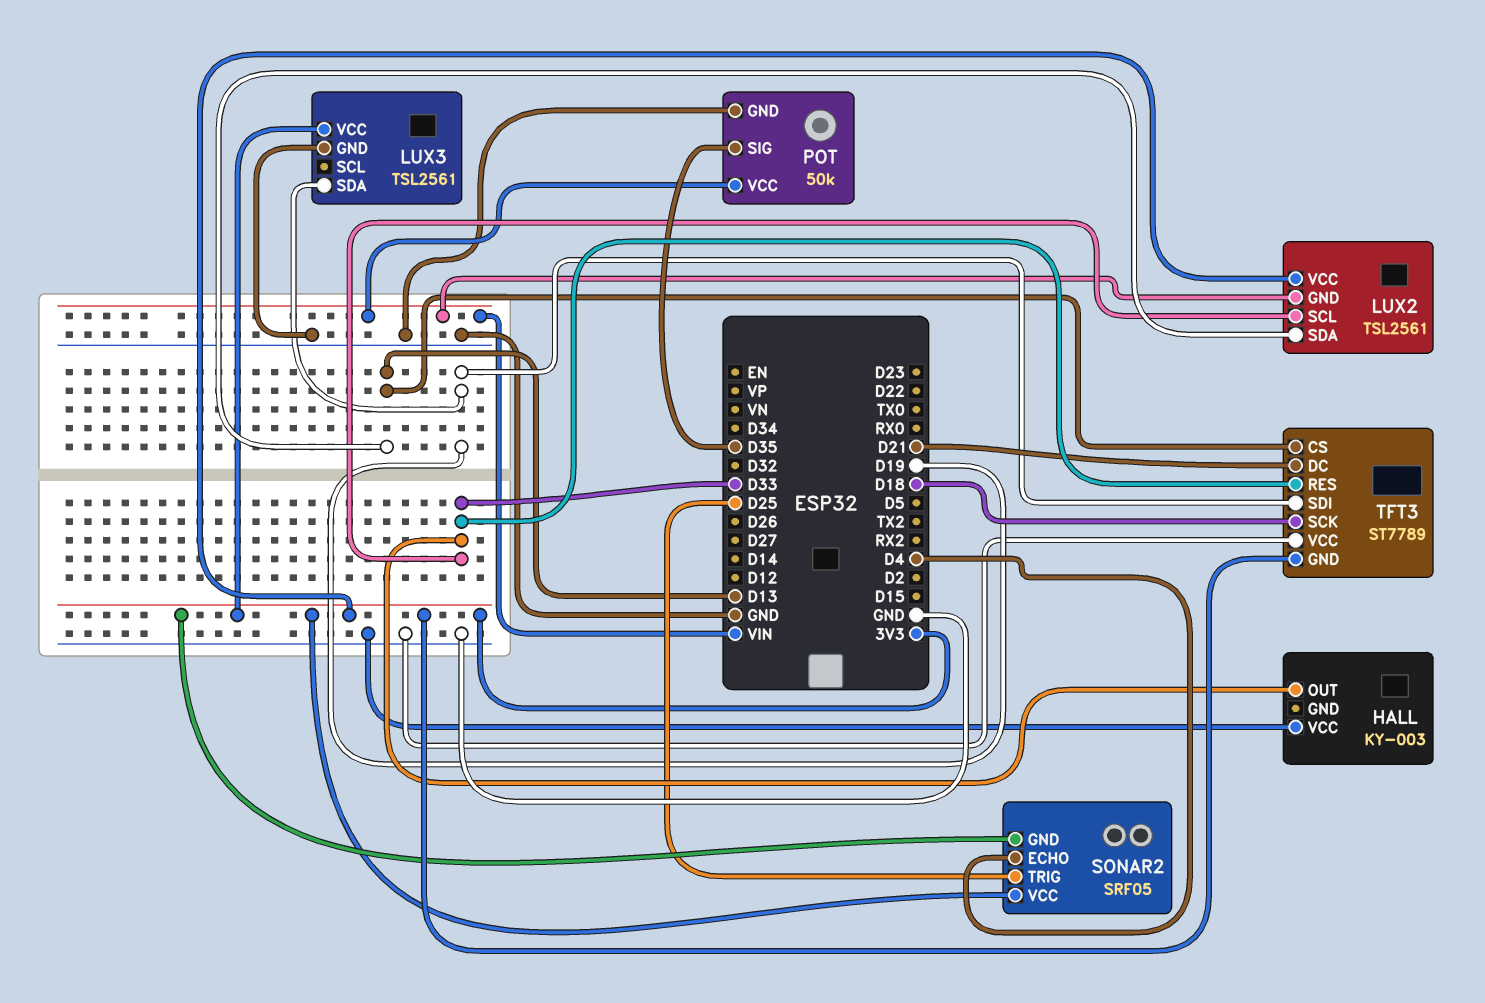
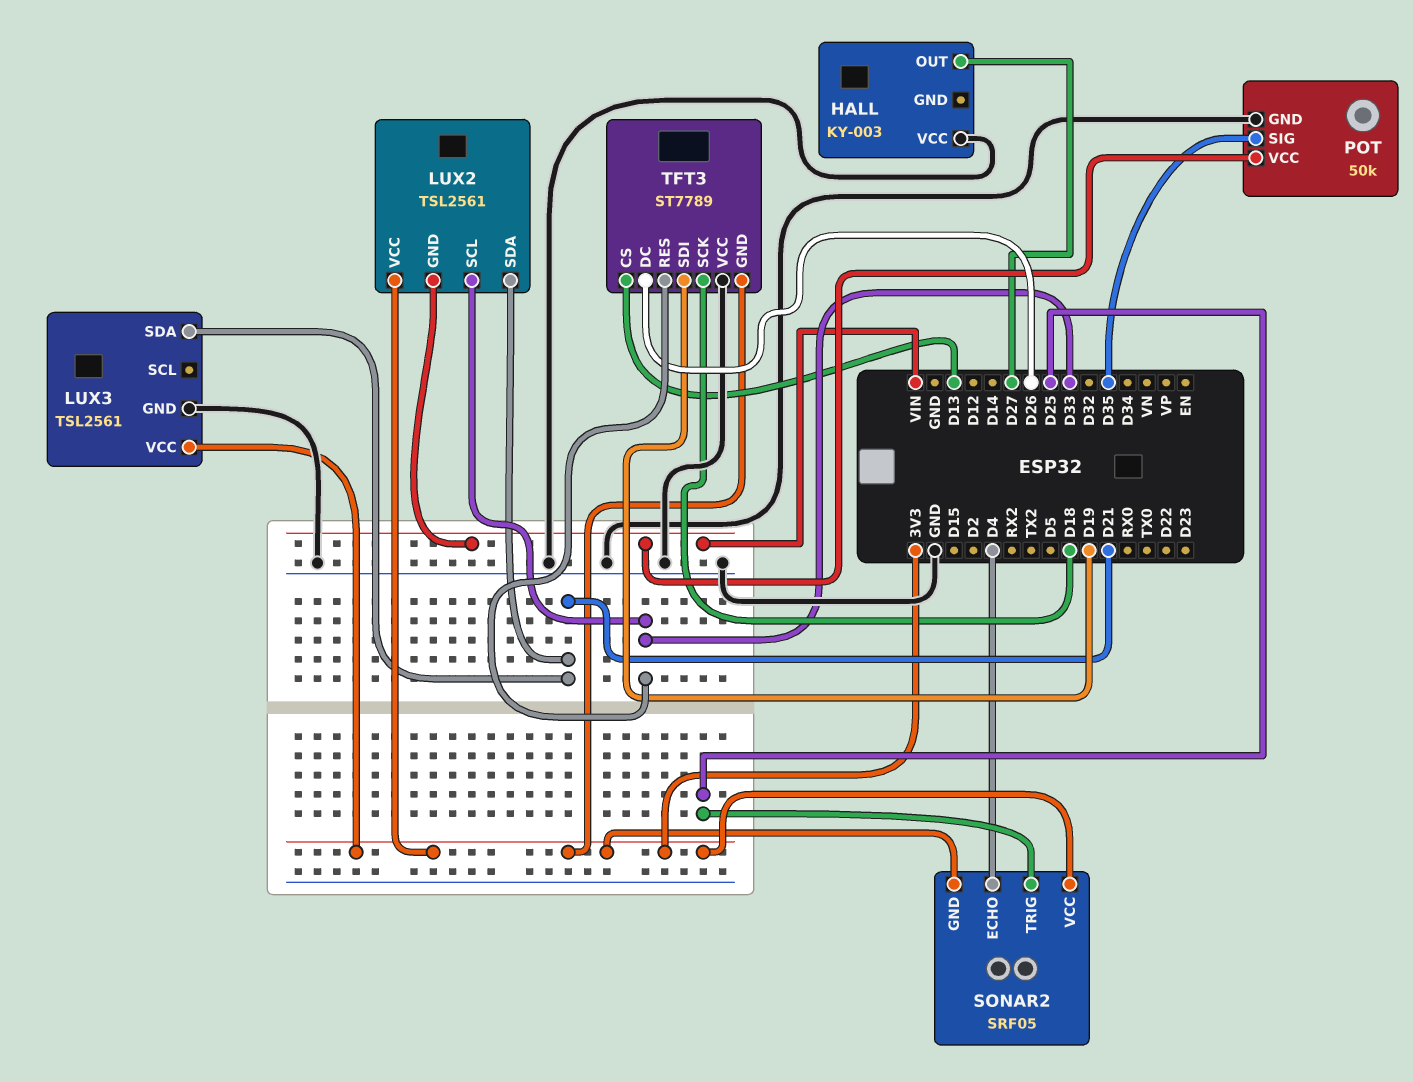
HALL pin OUT: D33 -> D27
LUX2 pin SDA: D13 -> D21
LUX3 pin SDA: D19 -> D21
TFT3 pin DC: D21 -> D26

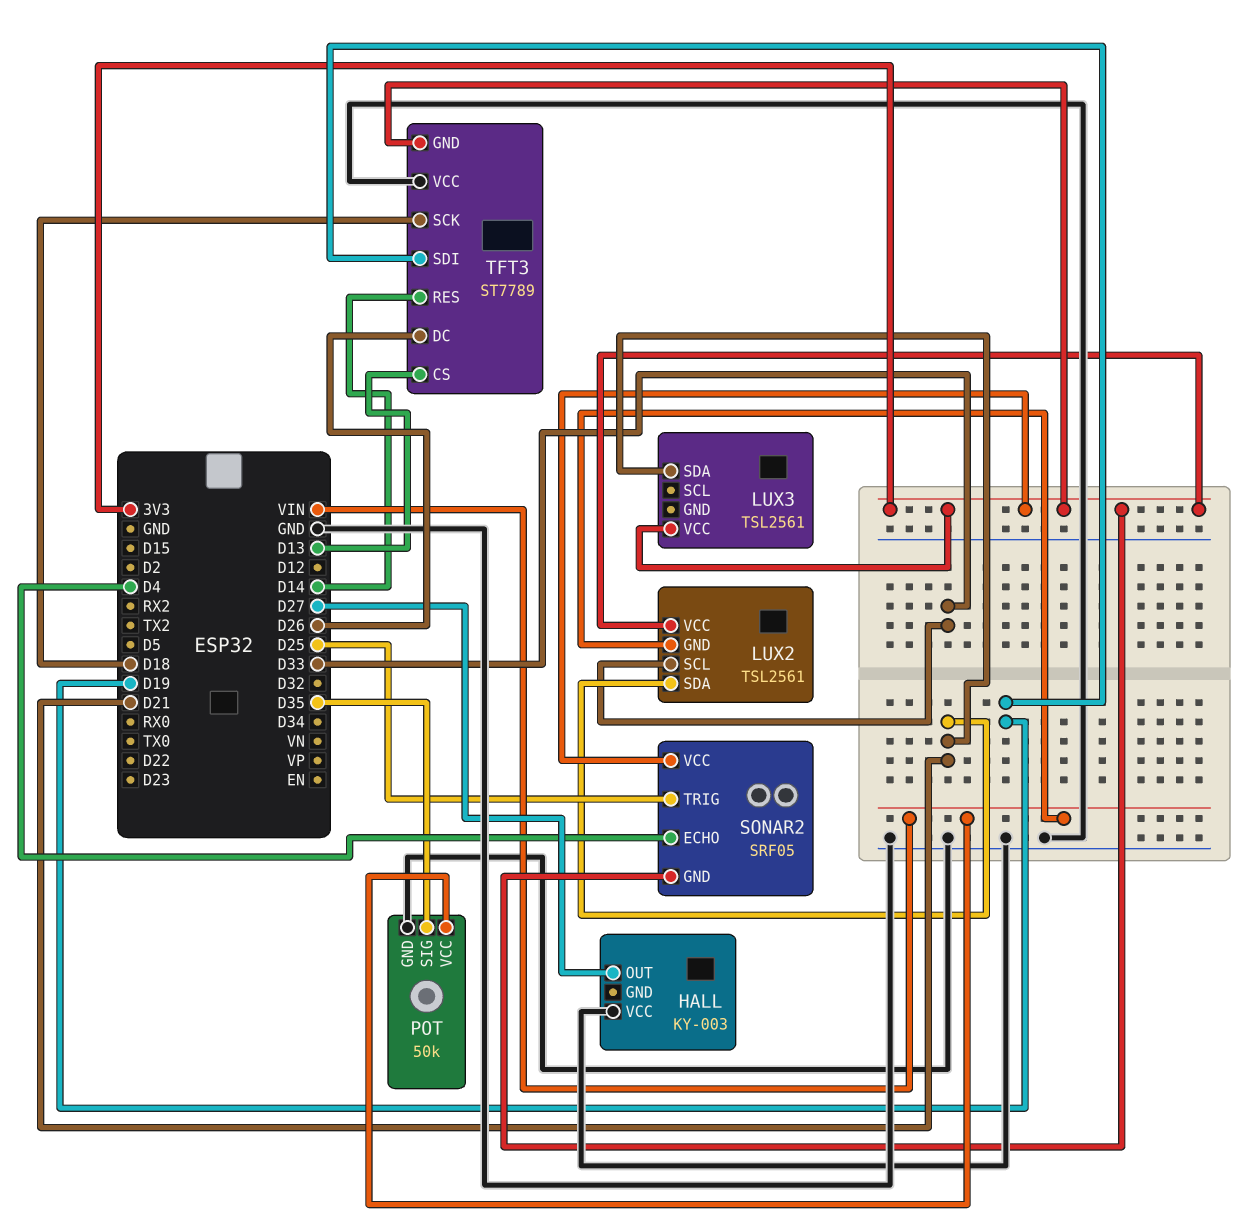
LUX3 pin GND: GND -> none
TFT3 pin RES: D33 -> D14

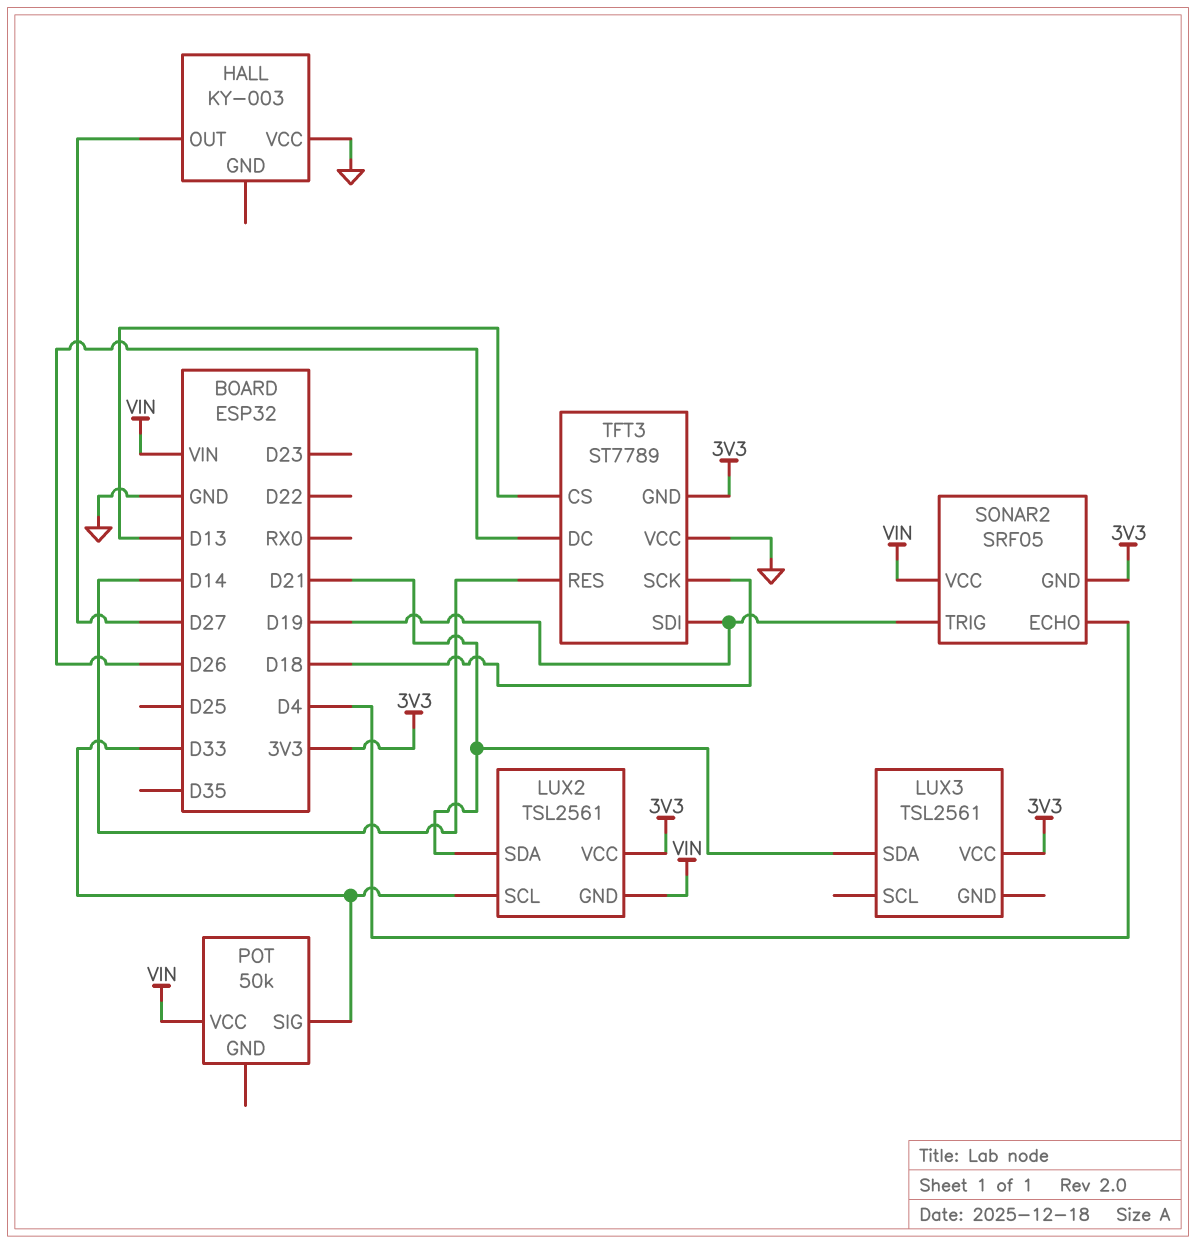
POT pin GND: GND -> none
POT pin SIG: D35 -> D33
SONAR2 pin TRIG: D25 -> D19
SONAR2 pin VCC: 3V3 -> VIN

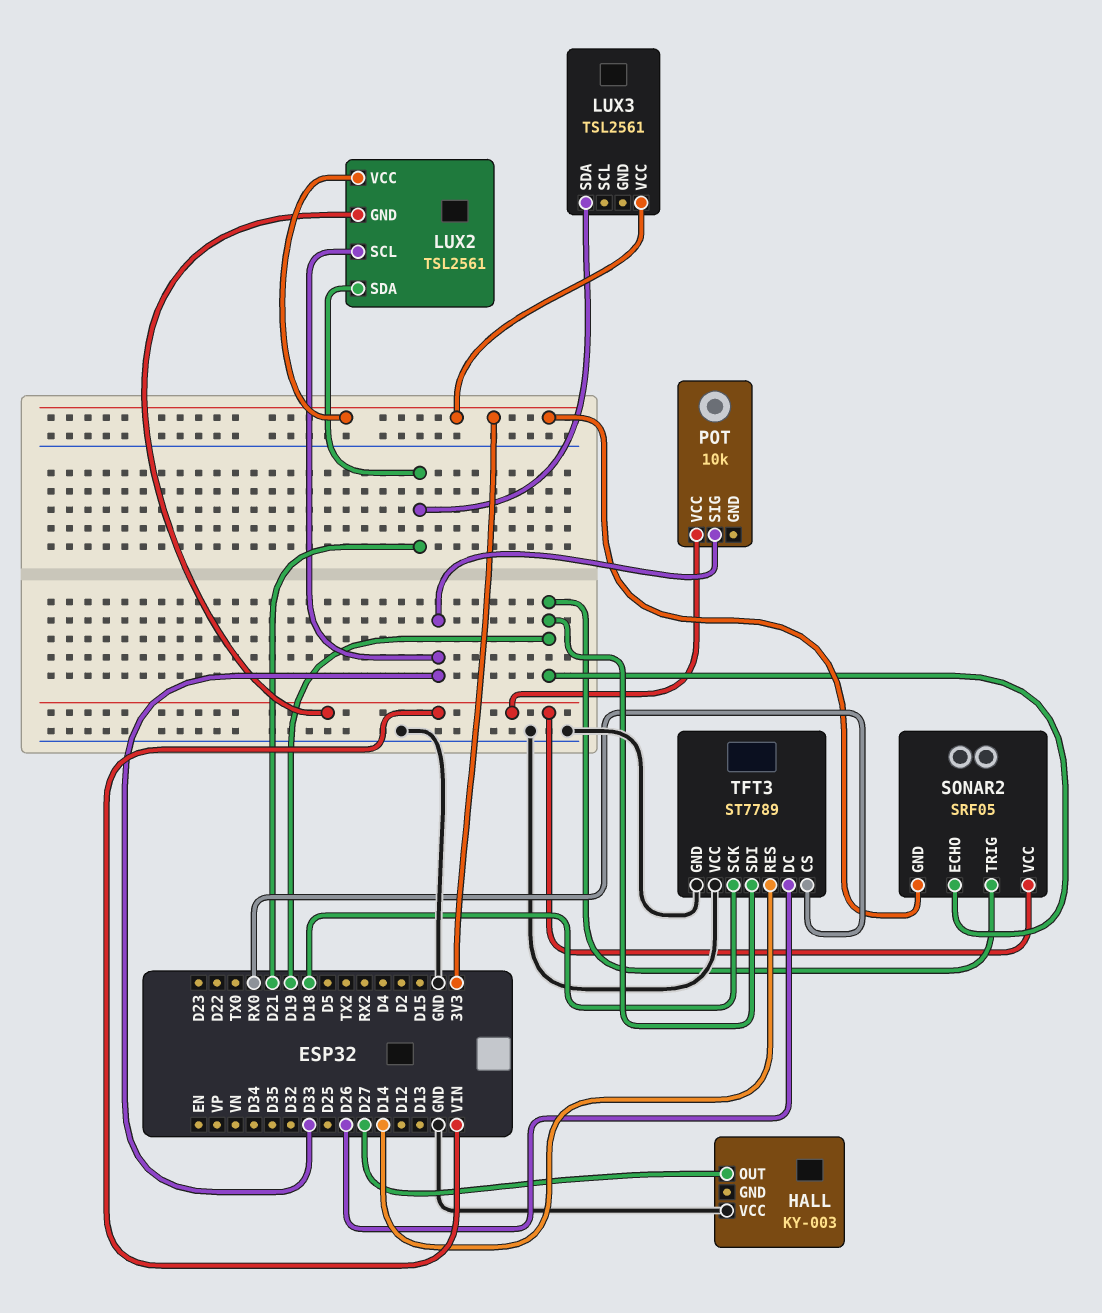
POT: 50k -> 10k
SONAR2 pin ECHO: D4 -> D19
TFT3 pin CS: D13 -> RX0
TFT3 pin GND: 3V3 -> GND

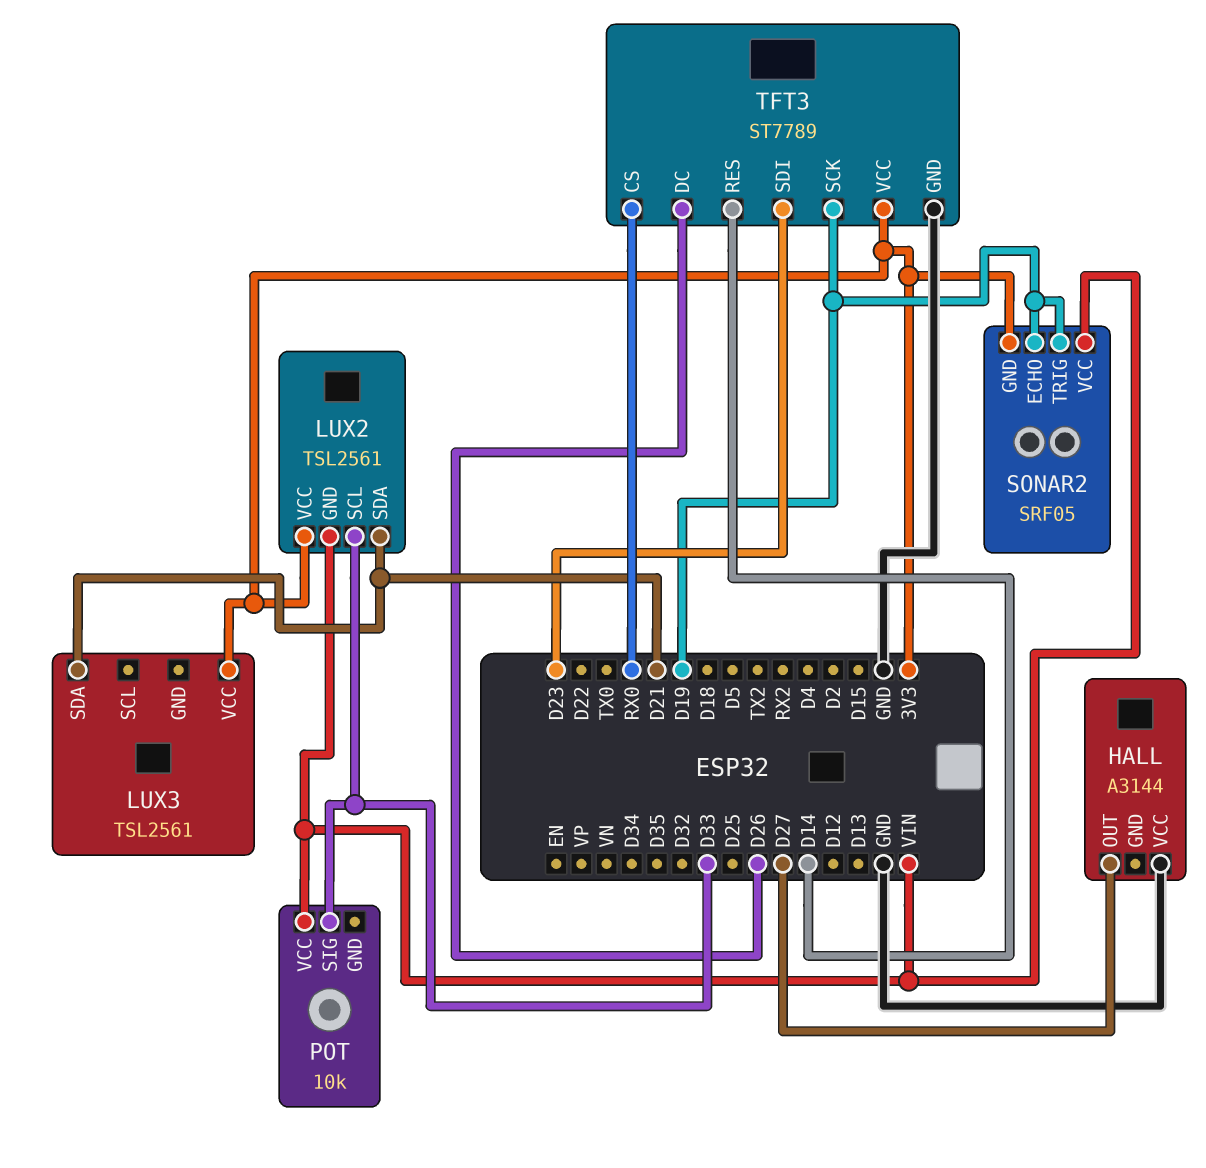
HALL: KY-003 -> A3144
TFT3 pin SCK: D18 -> D19
TFT3 pin SDI: D19 -> D23
TFT3 pin VCC: GND -> 3V3

